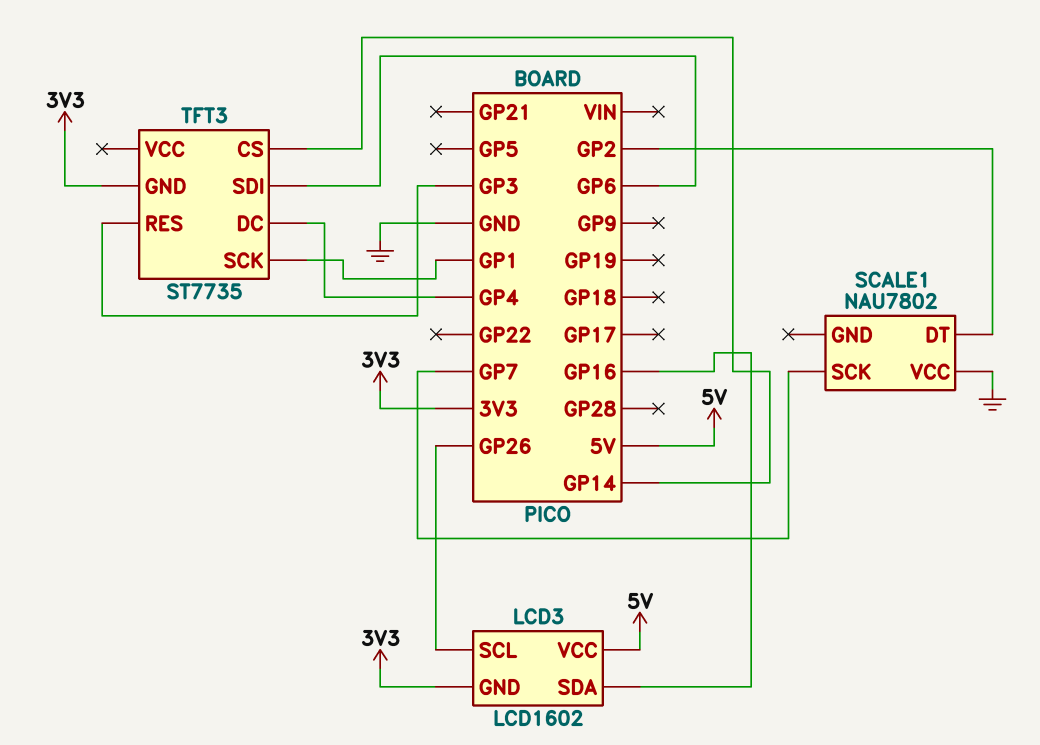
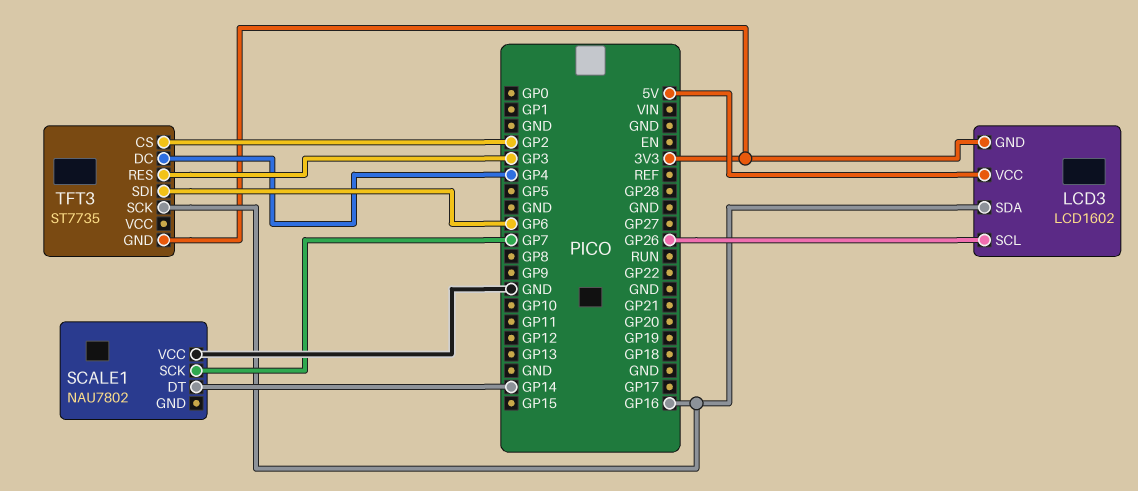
SCALE1 pin DT: GP2 -> GP14
TFT3 pin CS: GP14 -> GP2
TFT3 pin SCK: GP1 -> GP16

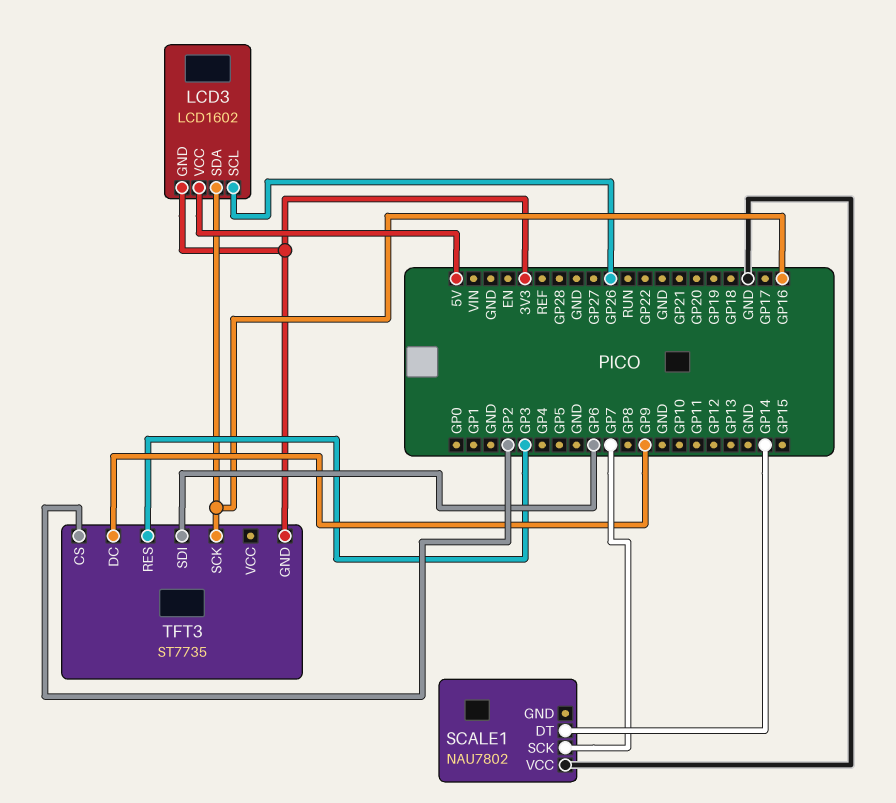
TFT3 pin DC: GP4 -> GP9

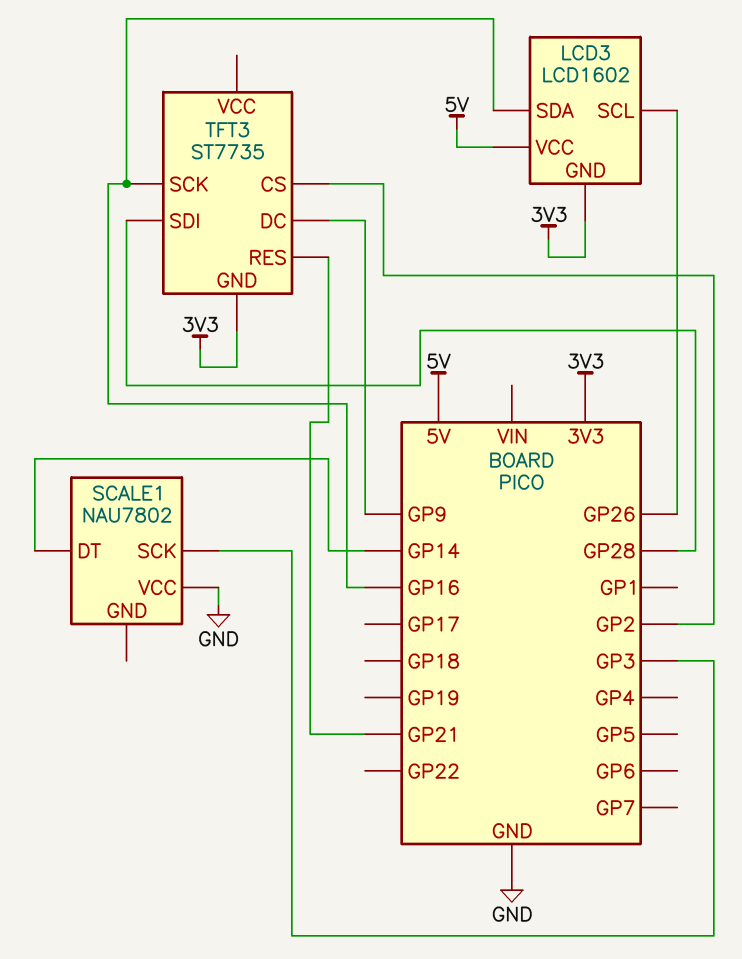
SCALE1 pin SCK: GP7 -> GP3
TFT3 pin RES: GP3 -> GP21
TFT3 pin SDI: GP6 -> GP28

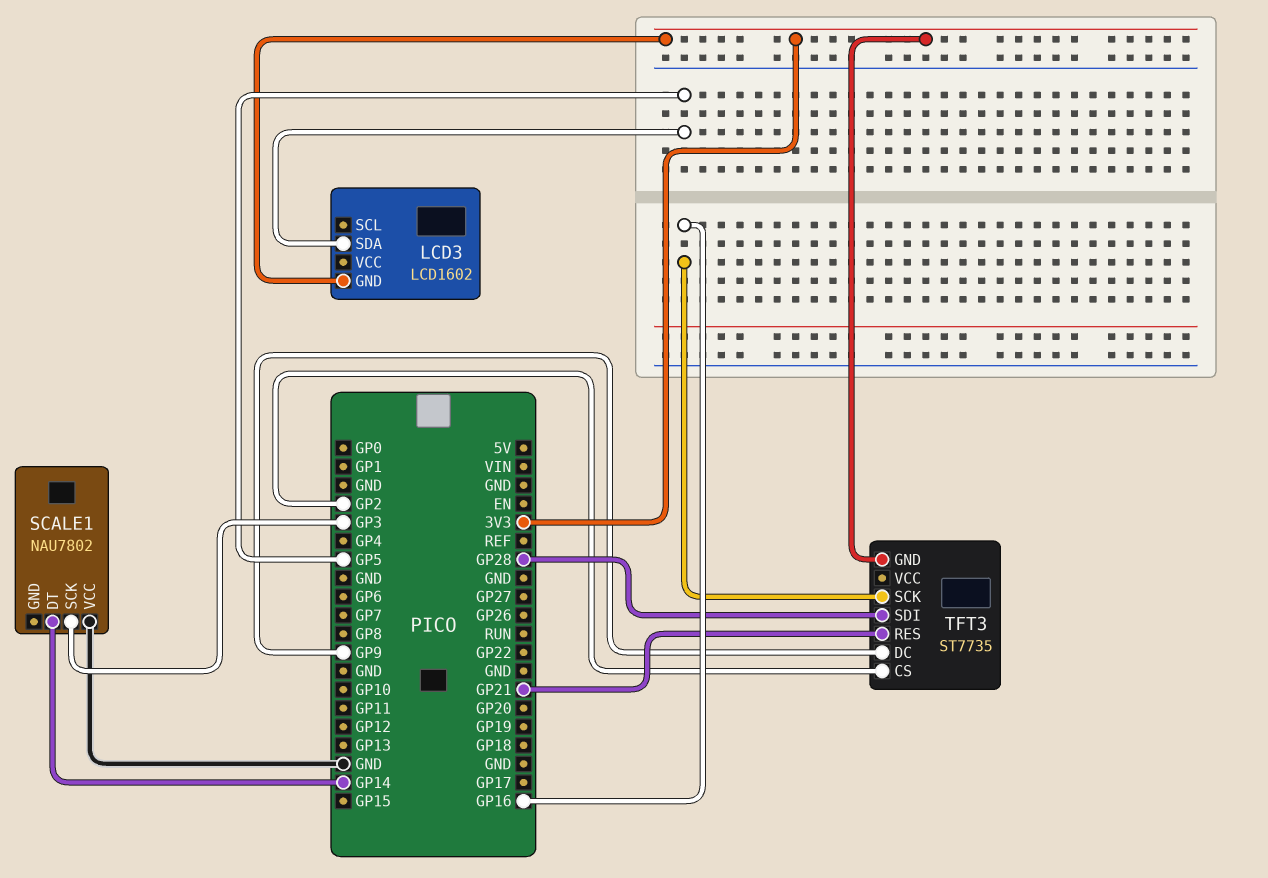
LCD3 pin SCL: GP26 -> none
LCD3 pin SDA: GP16 -> GP5
LCD3 pin VCC: 5V -> none

